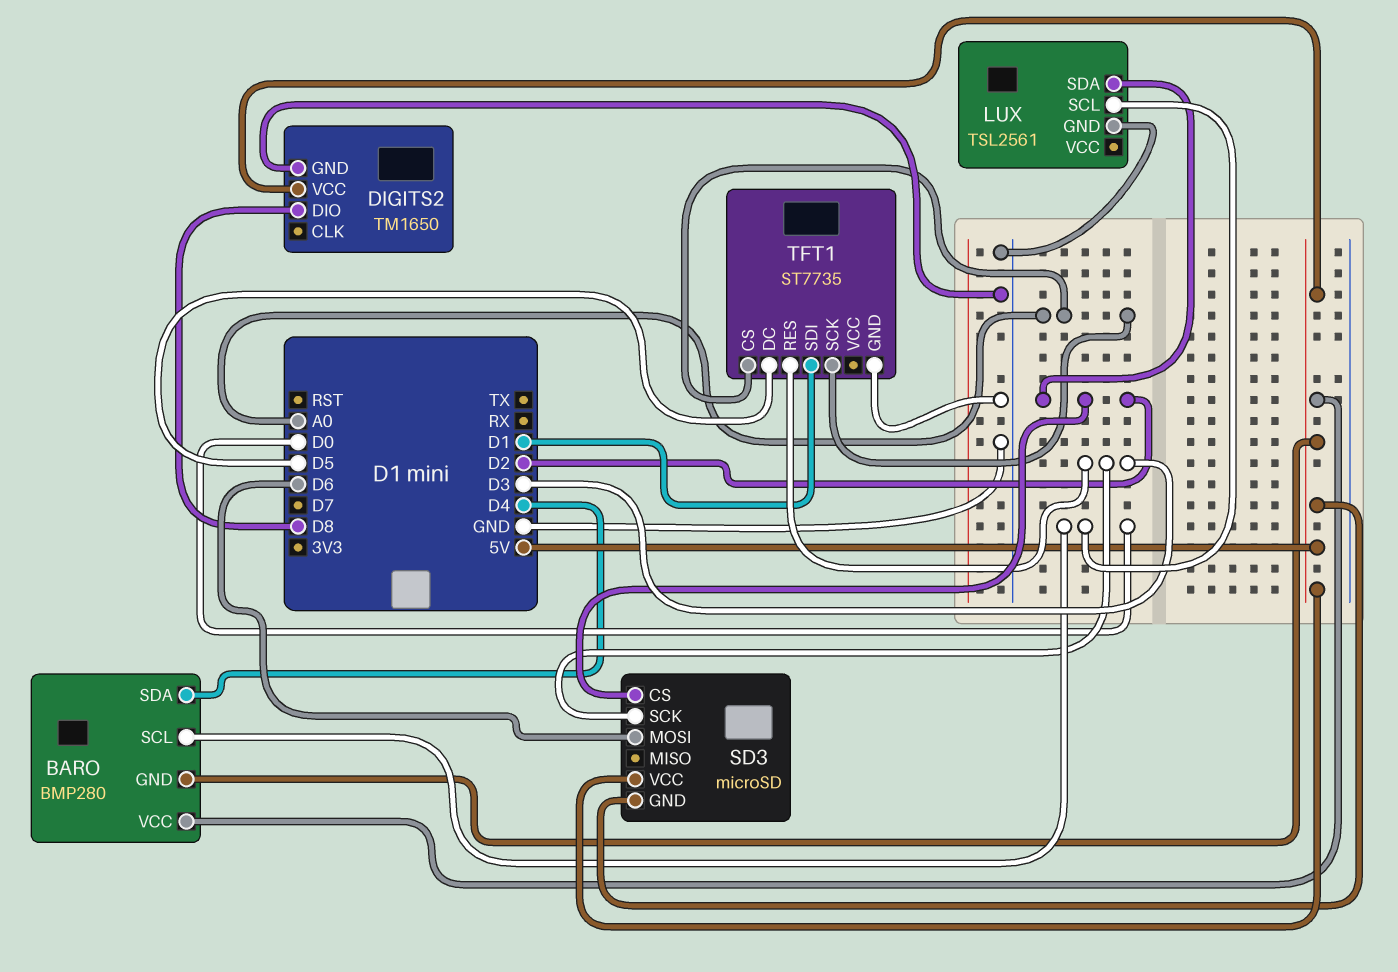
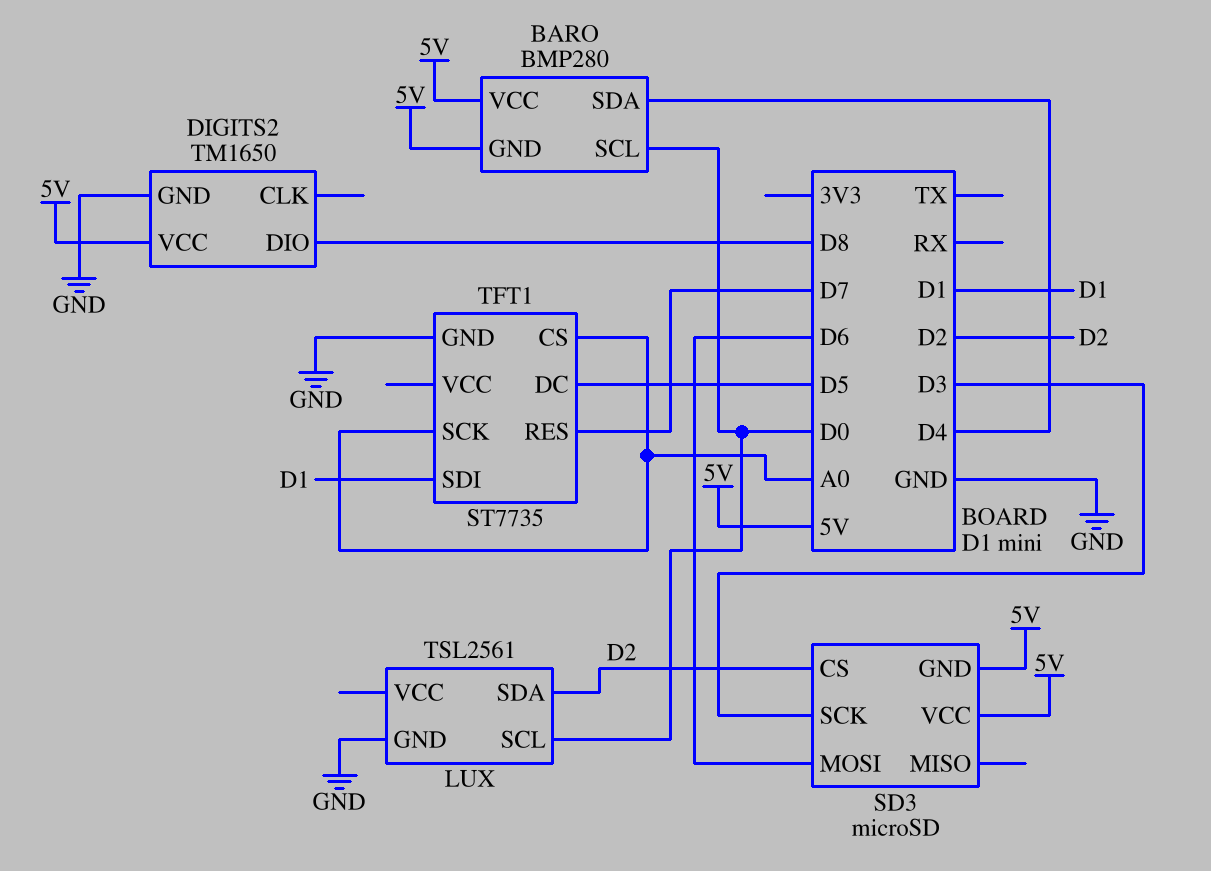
TFT1 pin RES: D3 -> D7

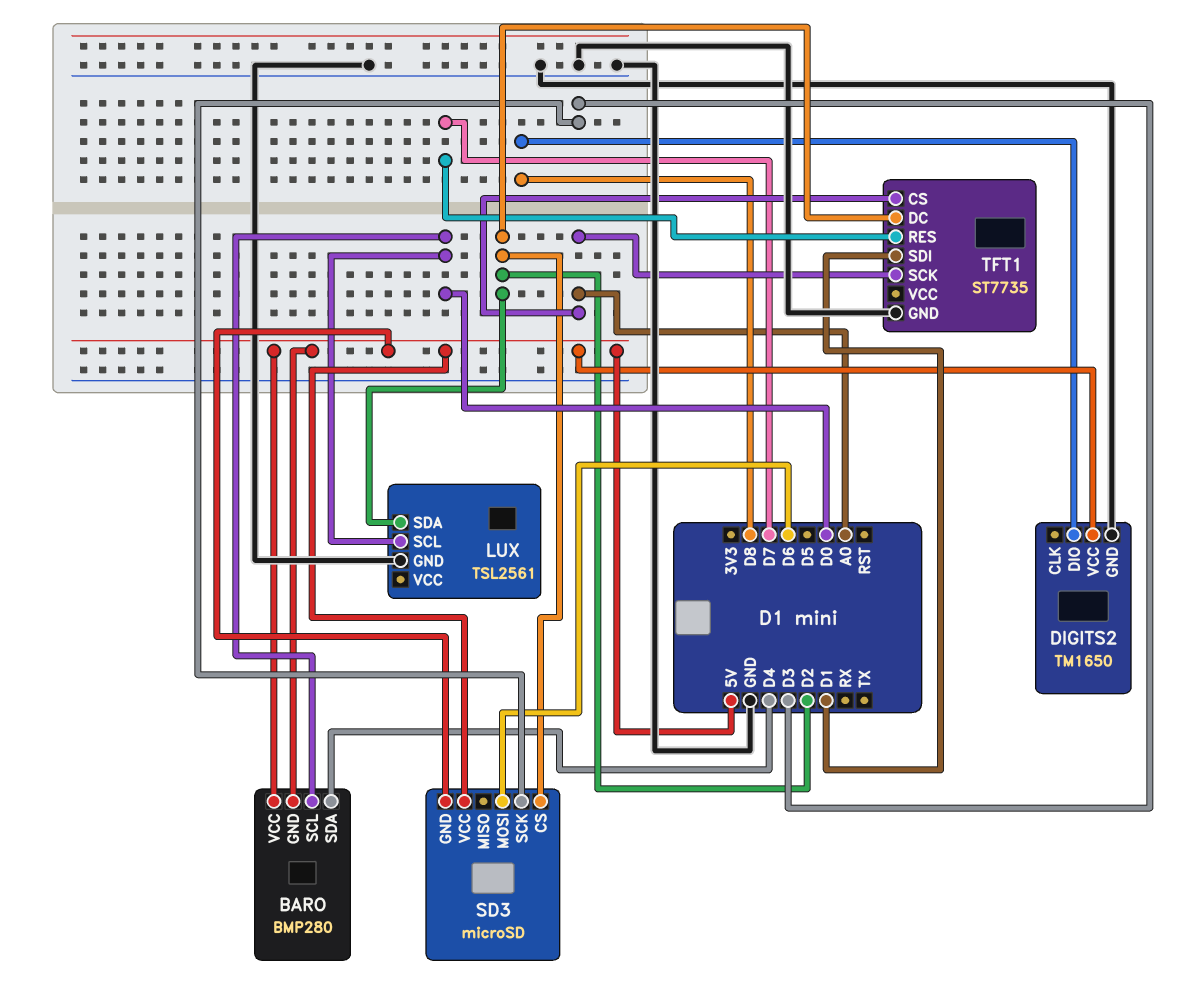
TFT1 pin DC: D5 -> D2

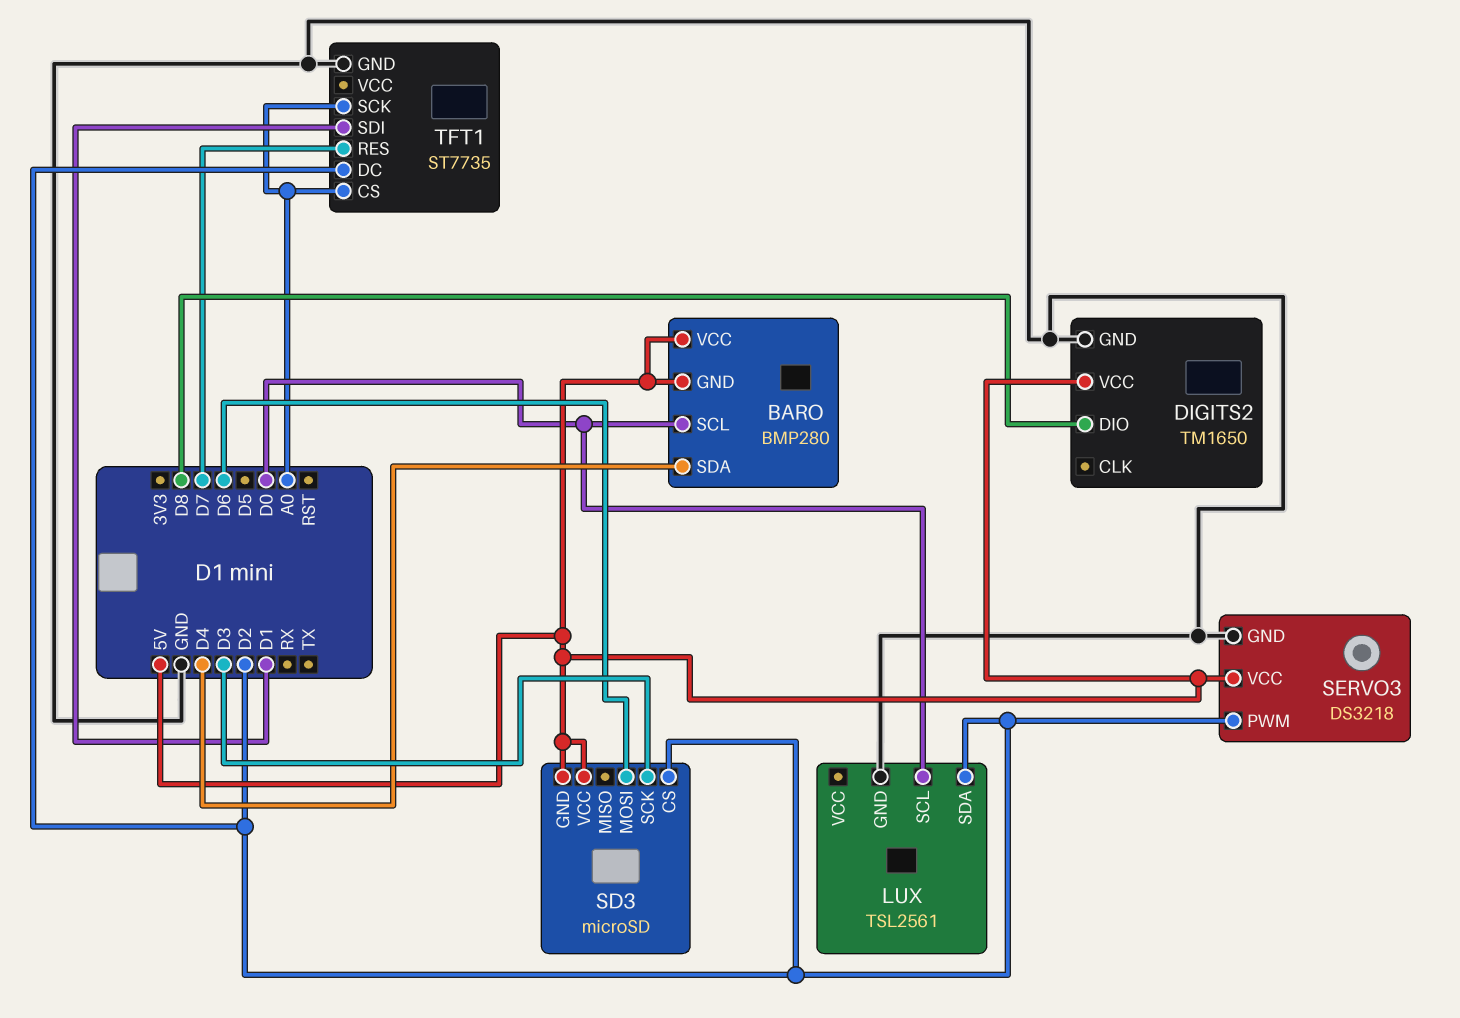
SERVO3: none -> DS3218
SERVO3 pin GND: none -> GND
SERVO3 pin PWM: none -> D2
SERVO3 pin VCC: none -> 5V

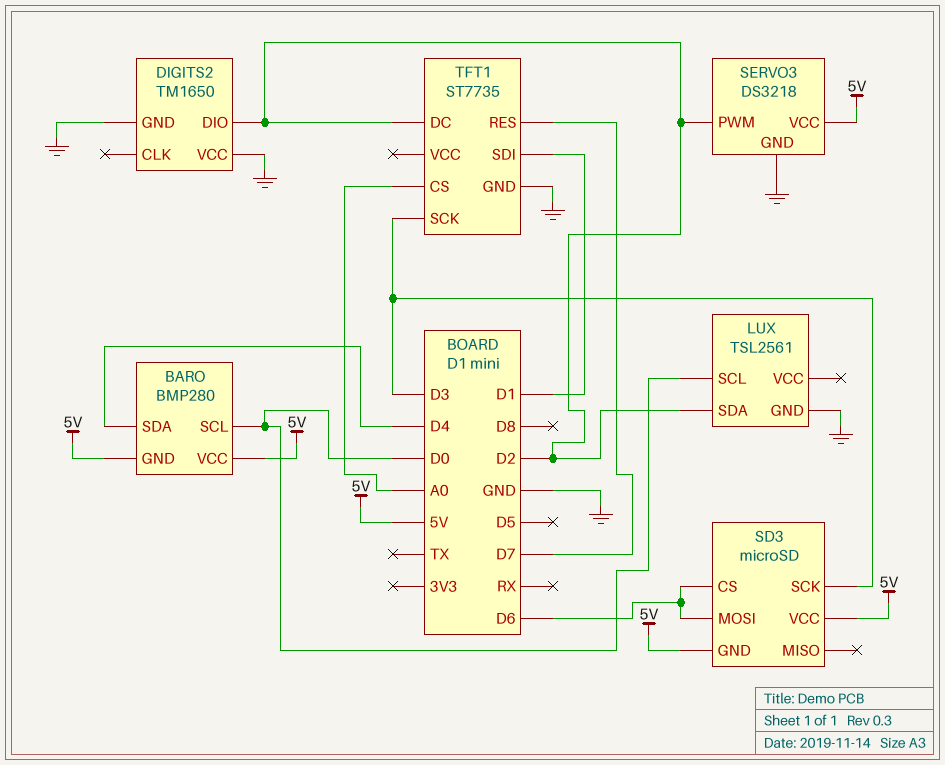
DIGITS2 pin DIO: D8 -> D2
DIGITS2 pin VCC: 5V -> GND
SD3 pin CS: D2 -> D6
TFT1 pin SCK: A0 -> D3

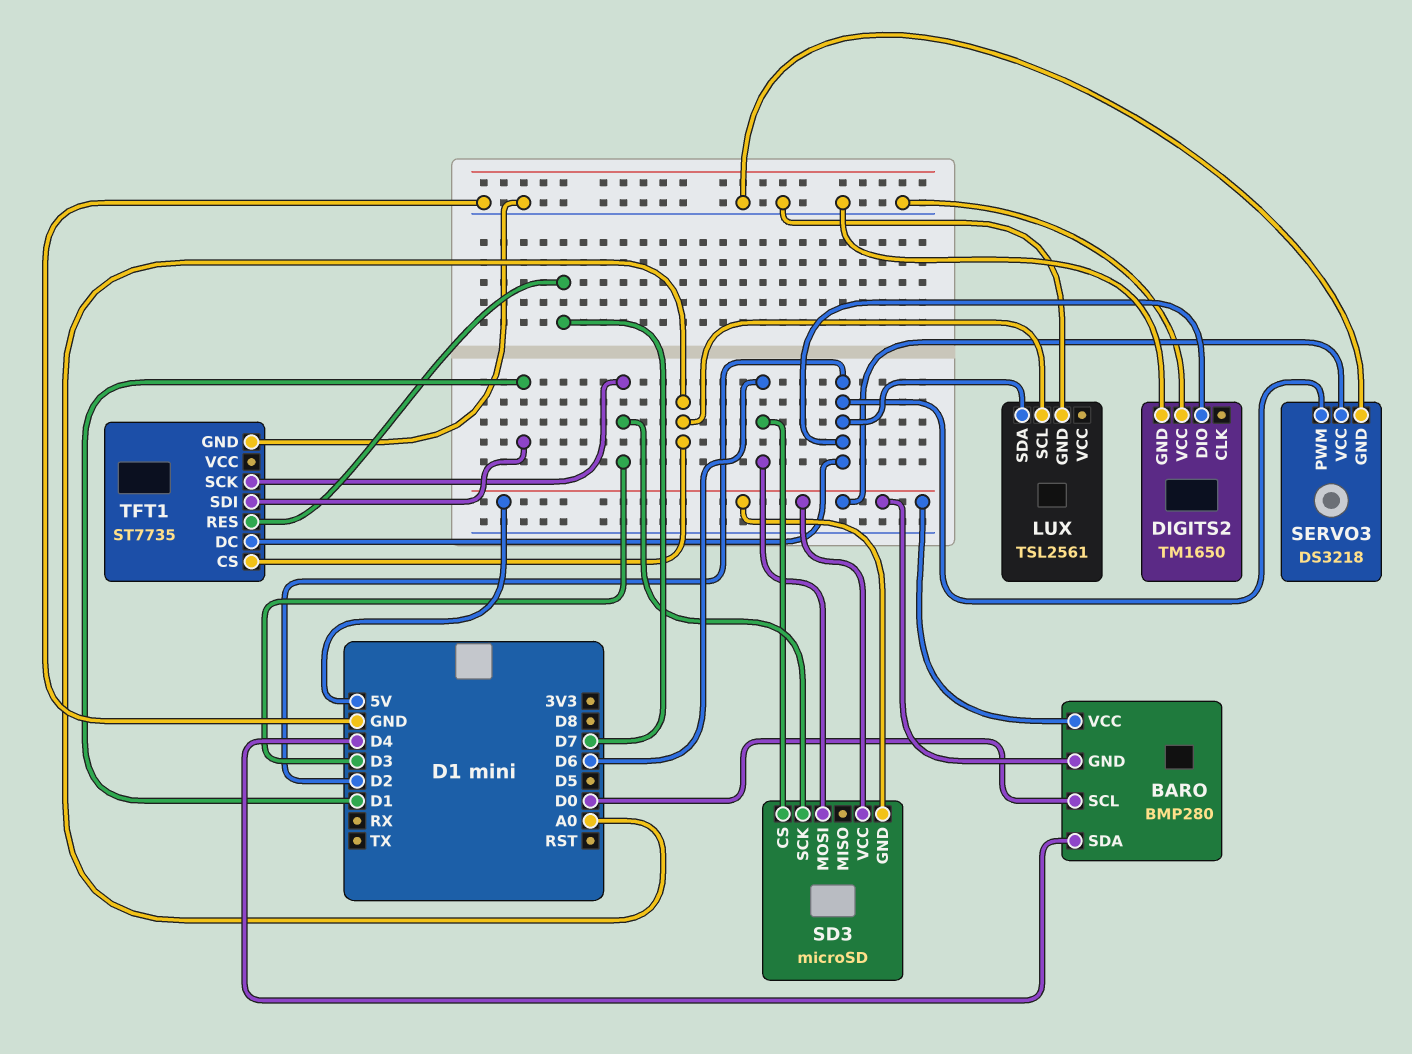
LUX pin SCL: D0 -> A0

